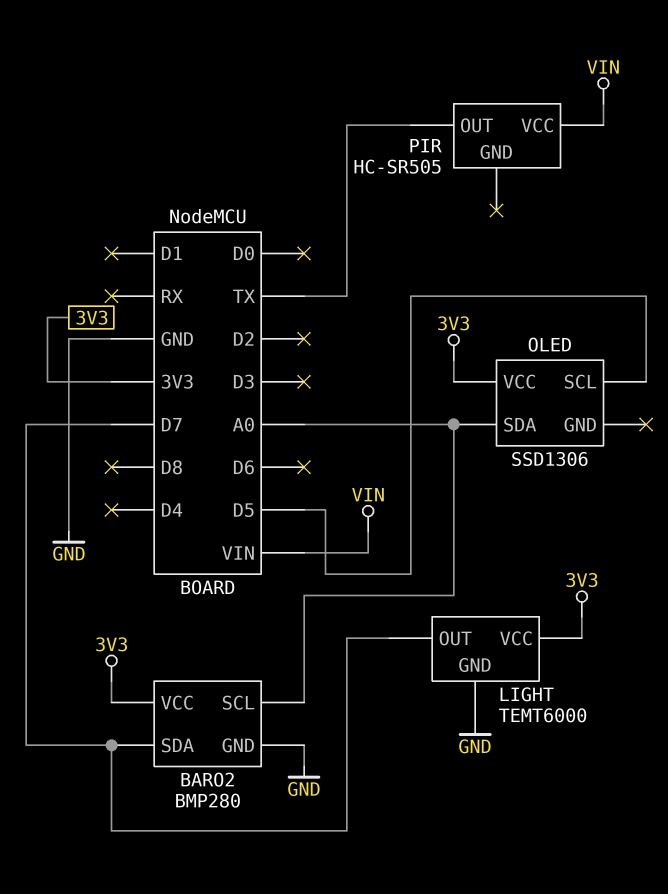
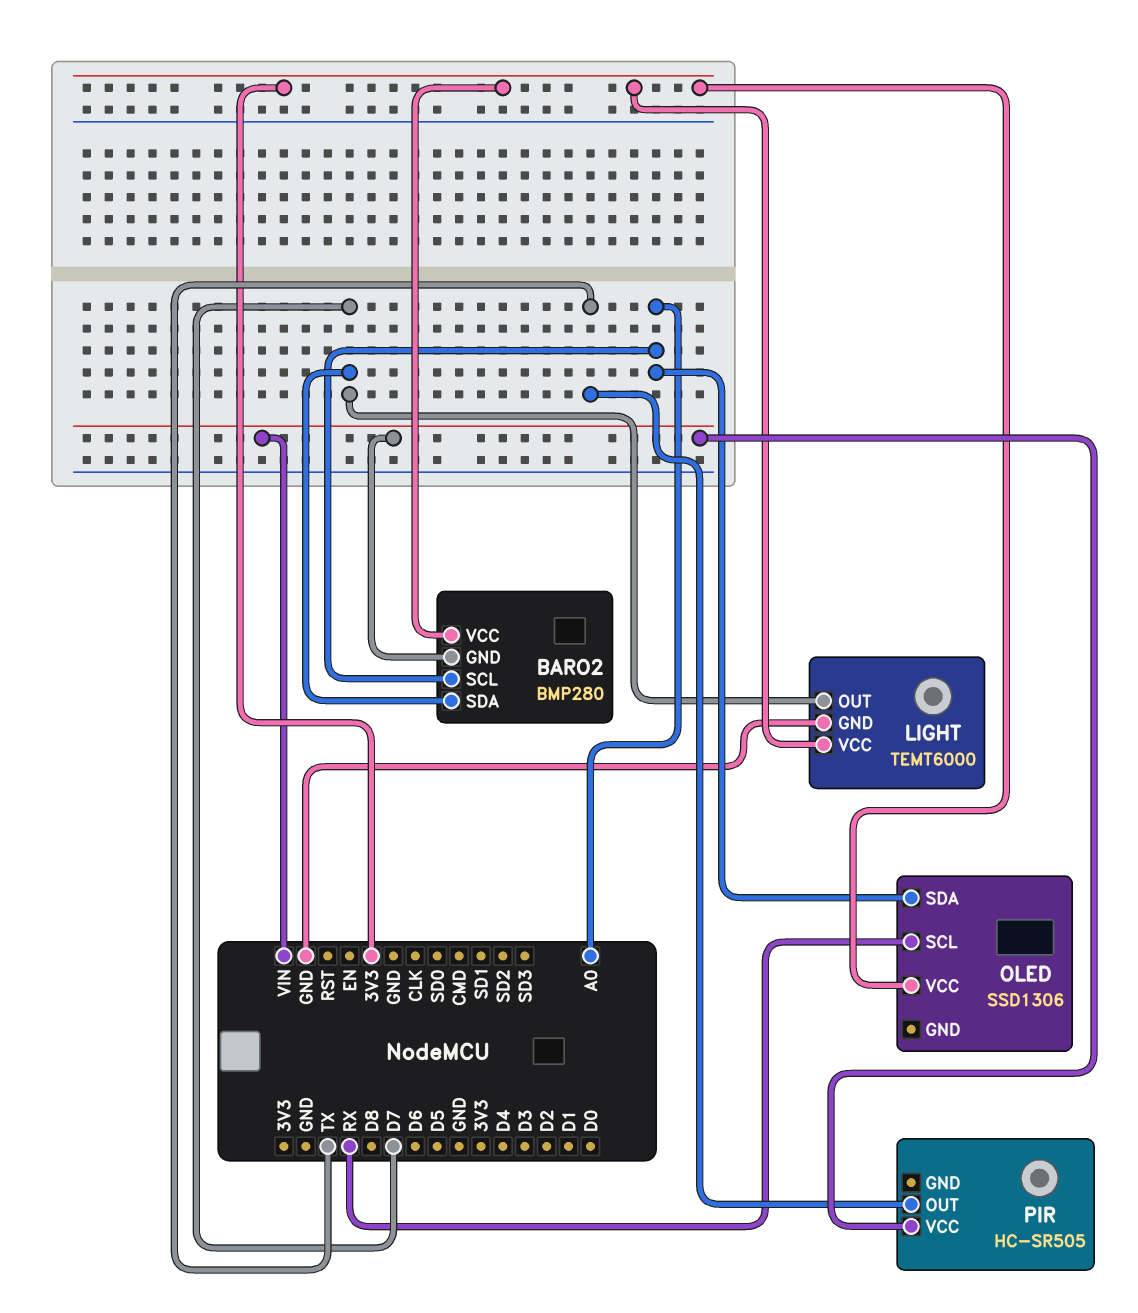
BARO2 pin GND: GND -> VIN
OLED pin SCL: D5 -> RX

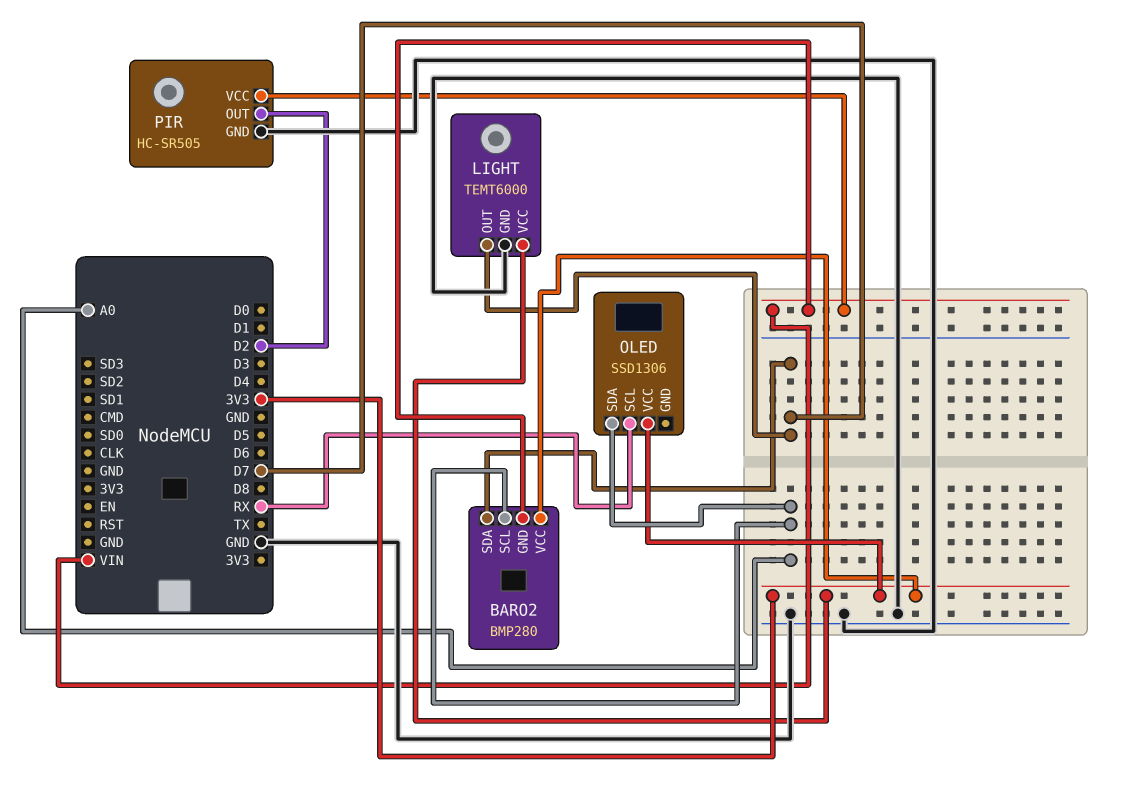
PIR pin GND: none -> GND
PIR pin OUT: TX -> D2

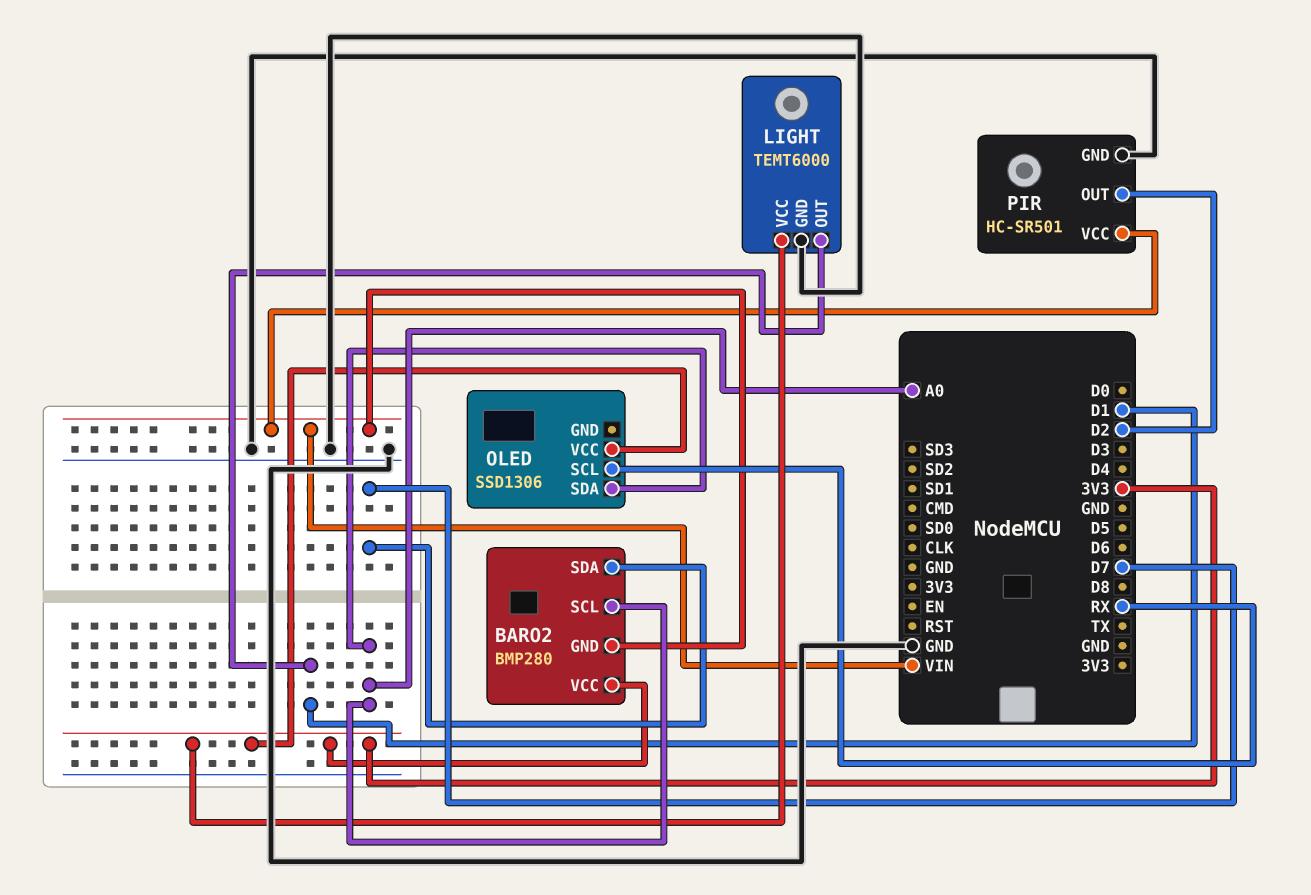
LIGHT pin OUT: D7 -> D1
PIR: HC-SR505 -> HC-SR501

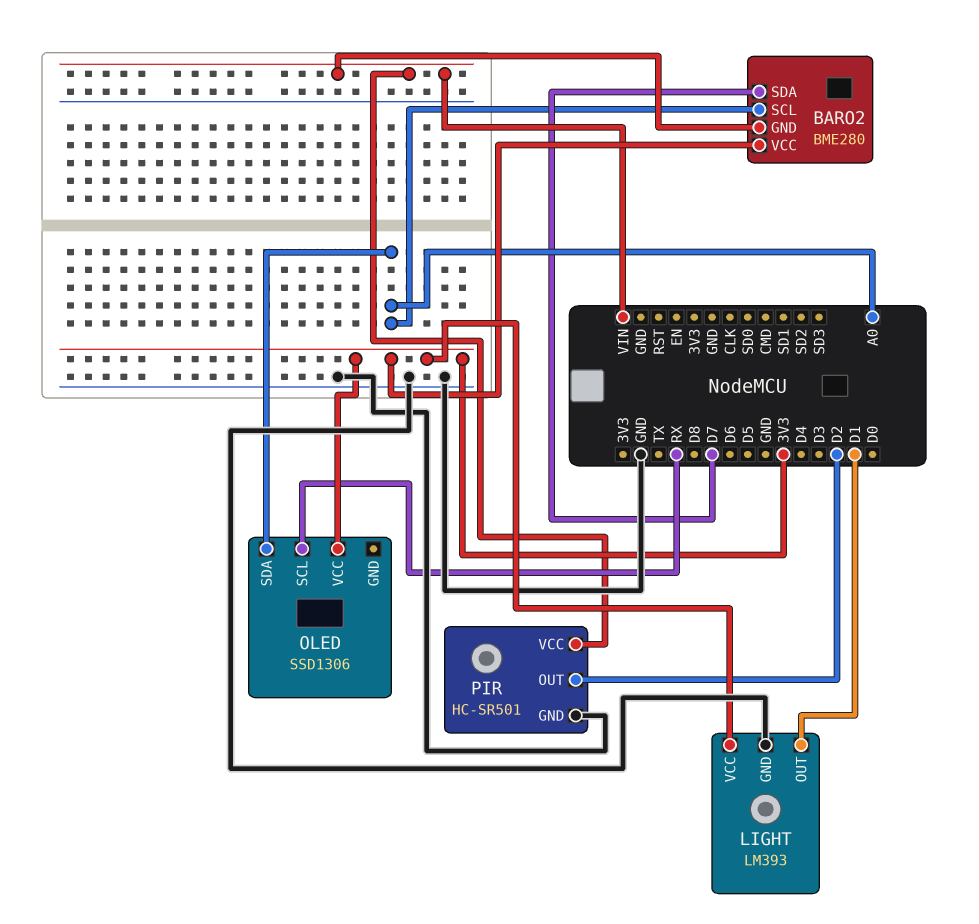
BARO2: BMP280 -> BME280
LIGHT: TEMT6000 -> LM393

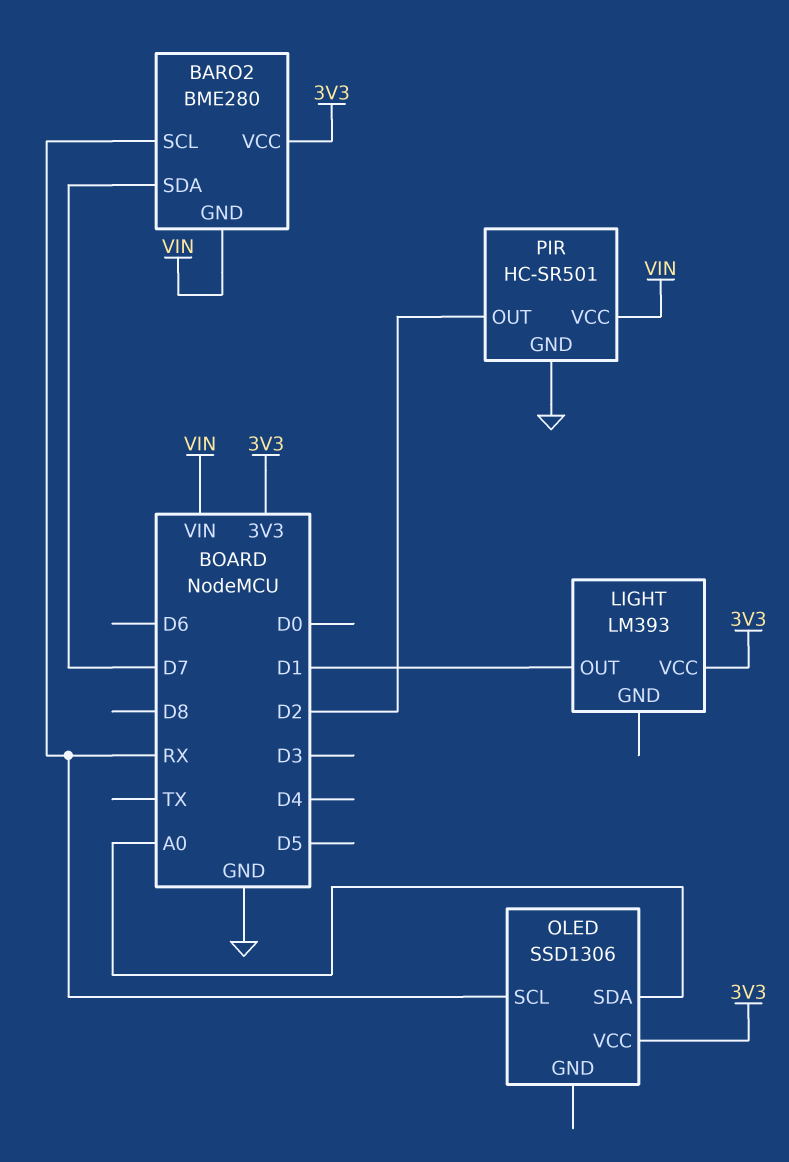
BARO2 pin SCL: A0 -> RX
LIGHT pin GND: GND -> none

